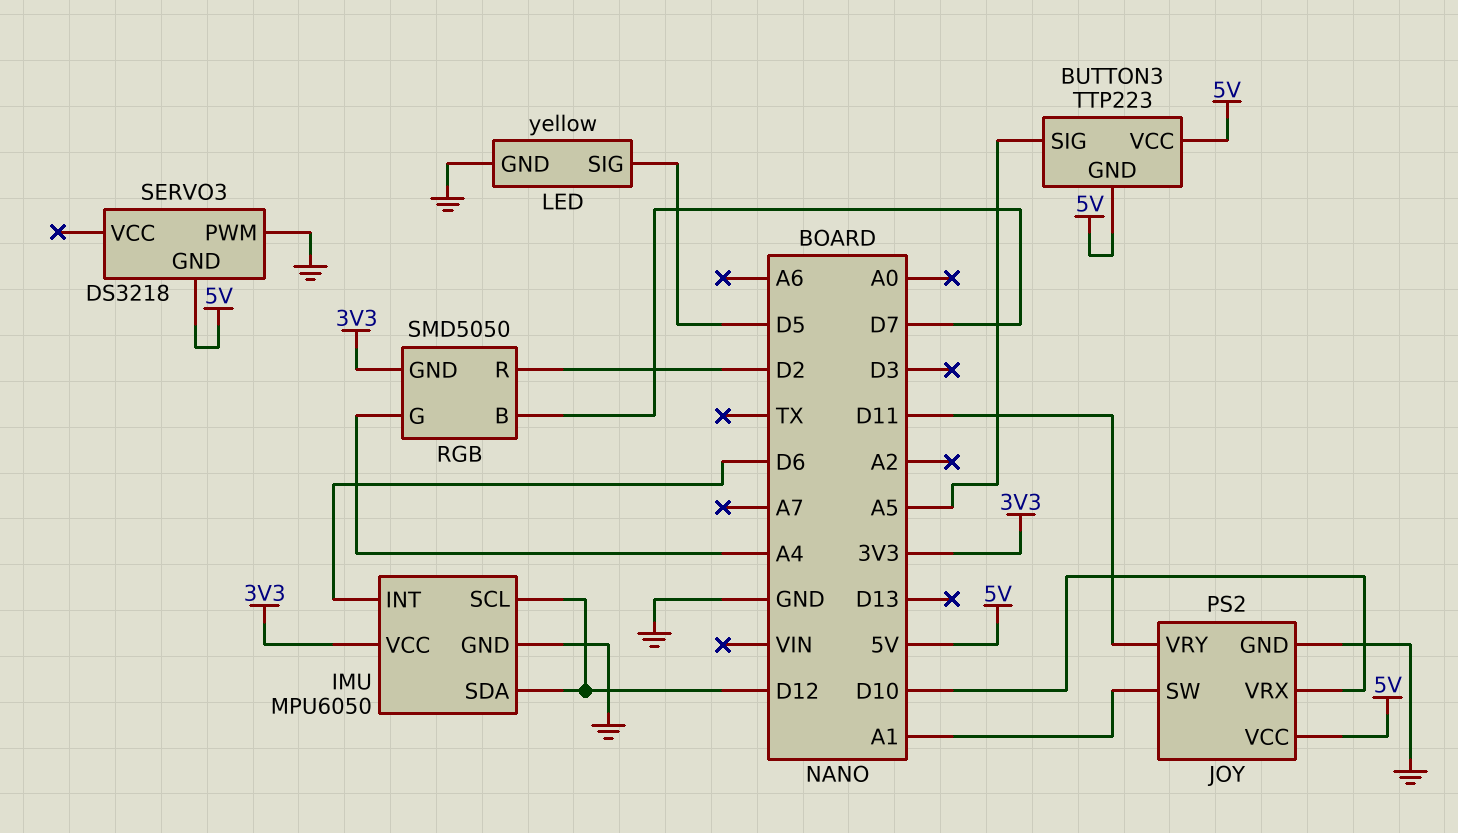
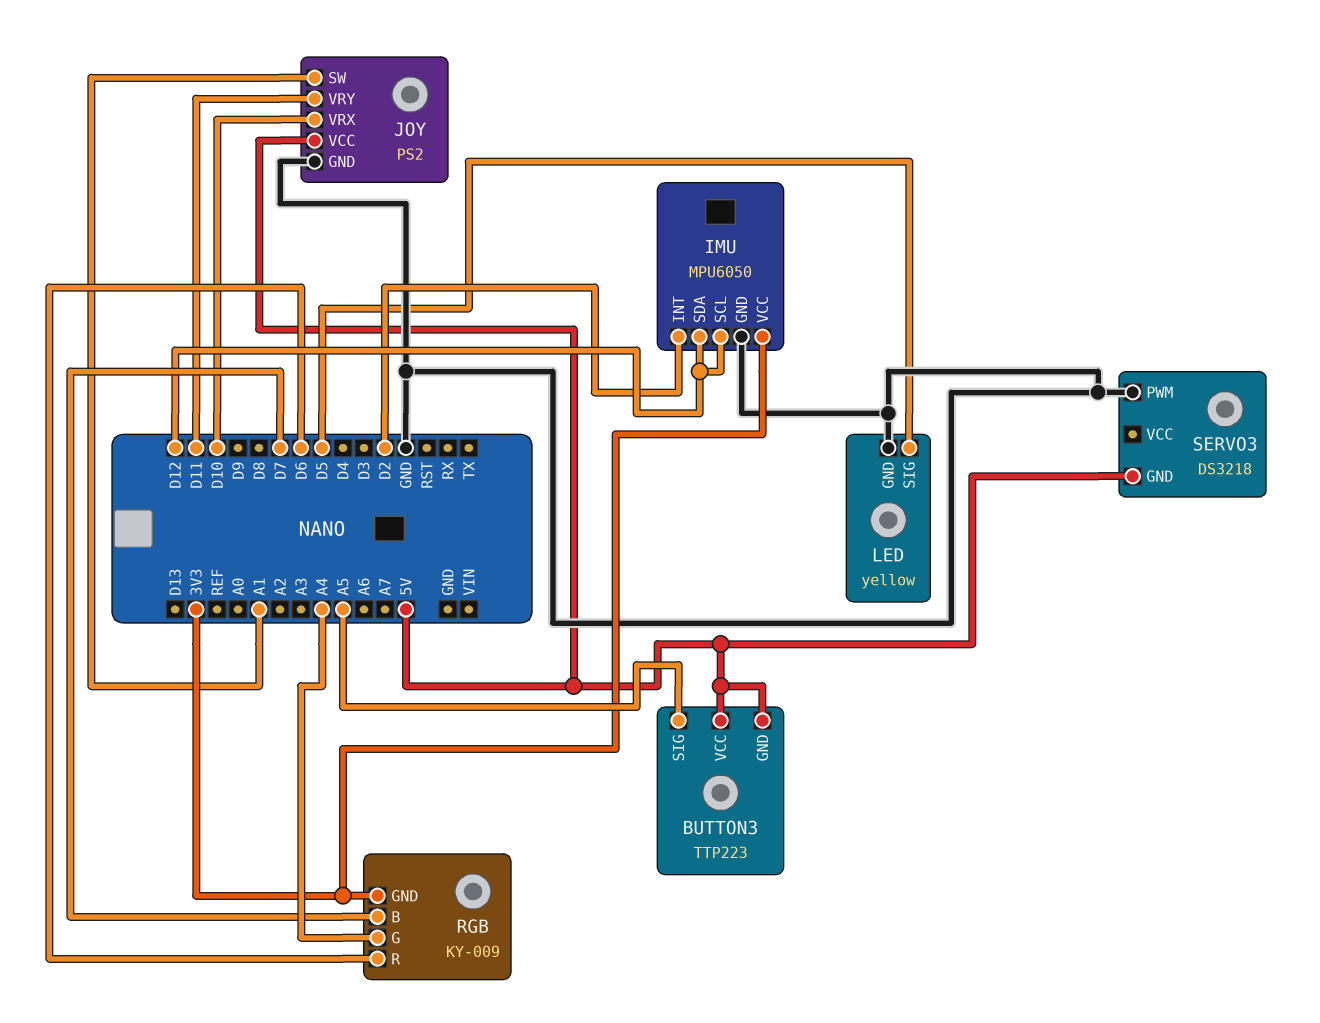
IMU pin INT: D6 -> D2
RGB: SMD5050 -> KY-009
RGB pin R: D2 -> D6

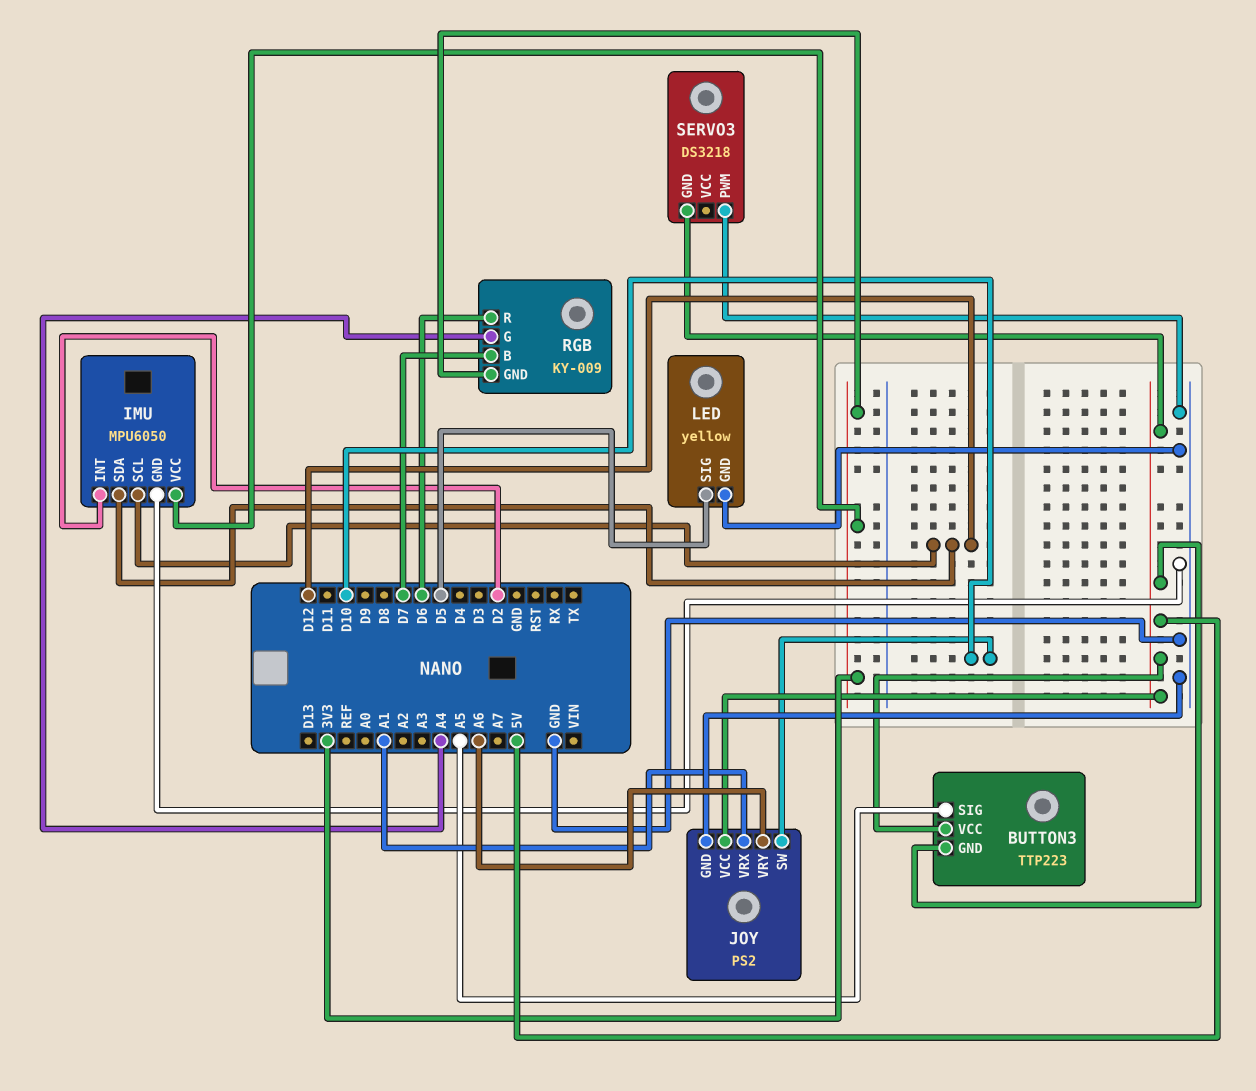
JOY pin SW: A1 -> D10
JOY pin VRX: D10 -> A1
JOY pin VRY: D11 -> A6

